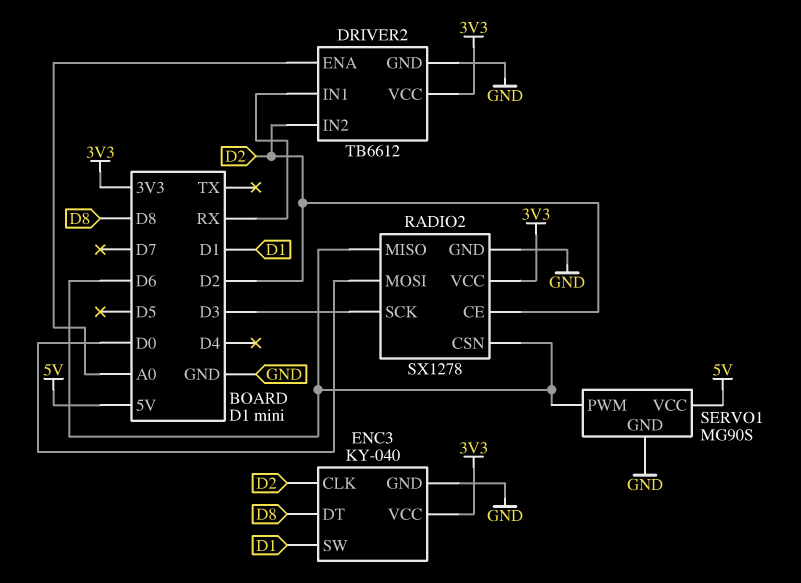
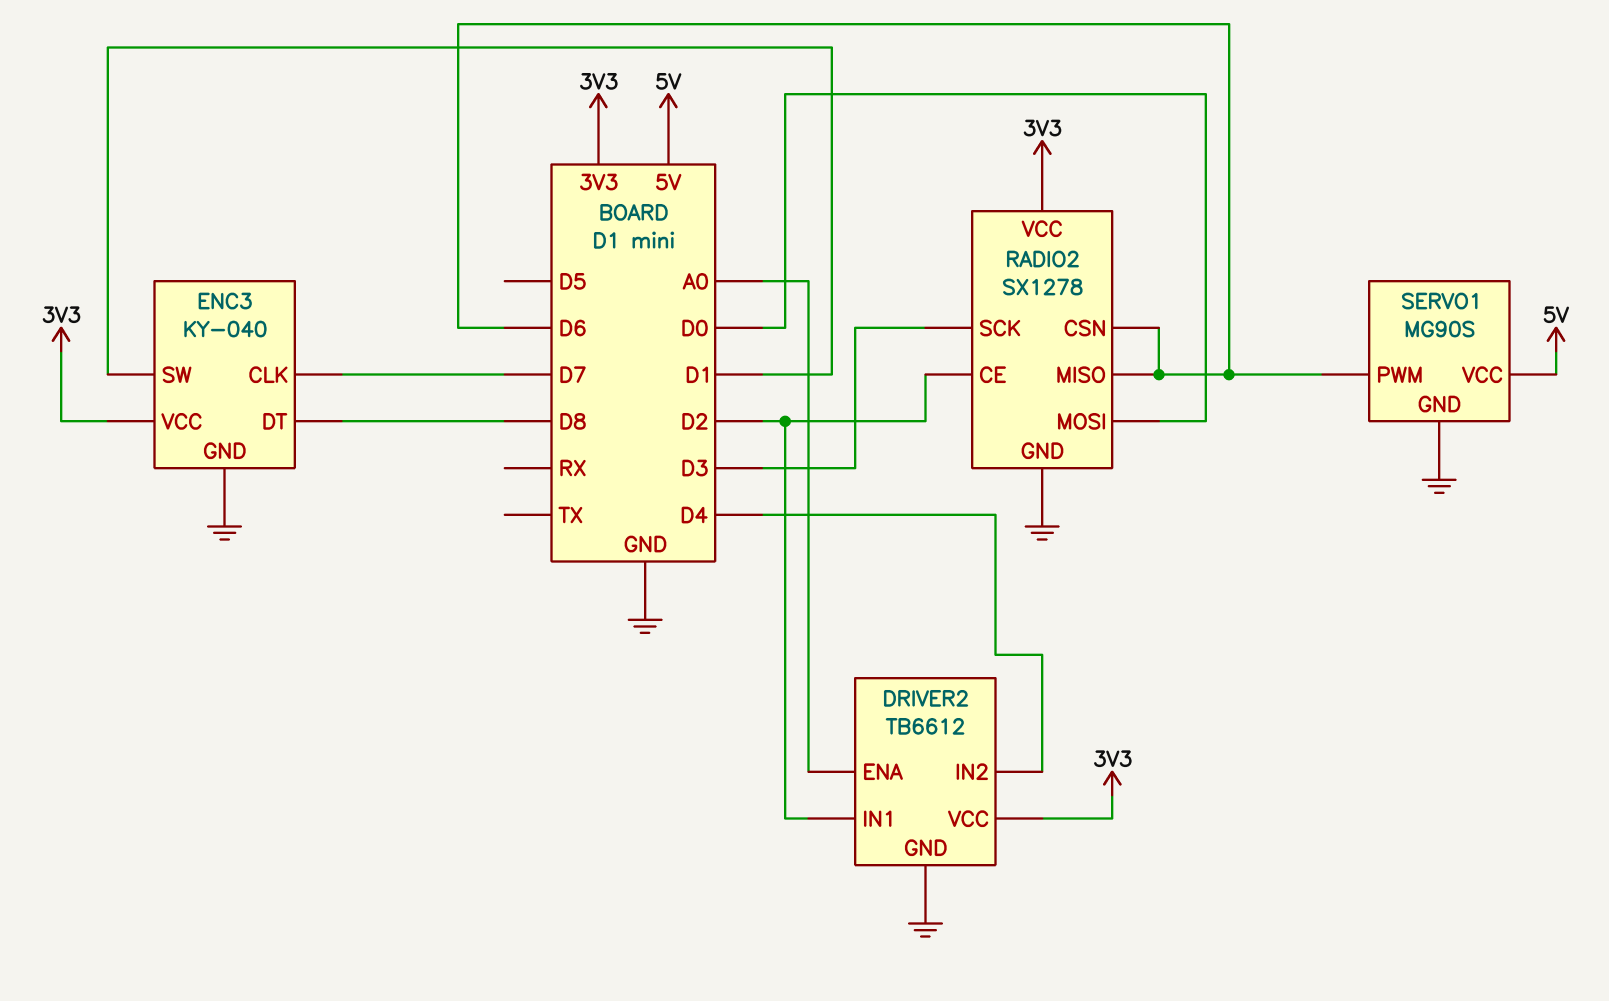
DRIVER2 pin IN1: RX -> D2
DRIVER2 pin IN2: D2 -> D4
ENC3 pin CLK: D2 -> D7

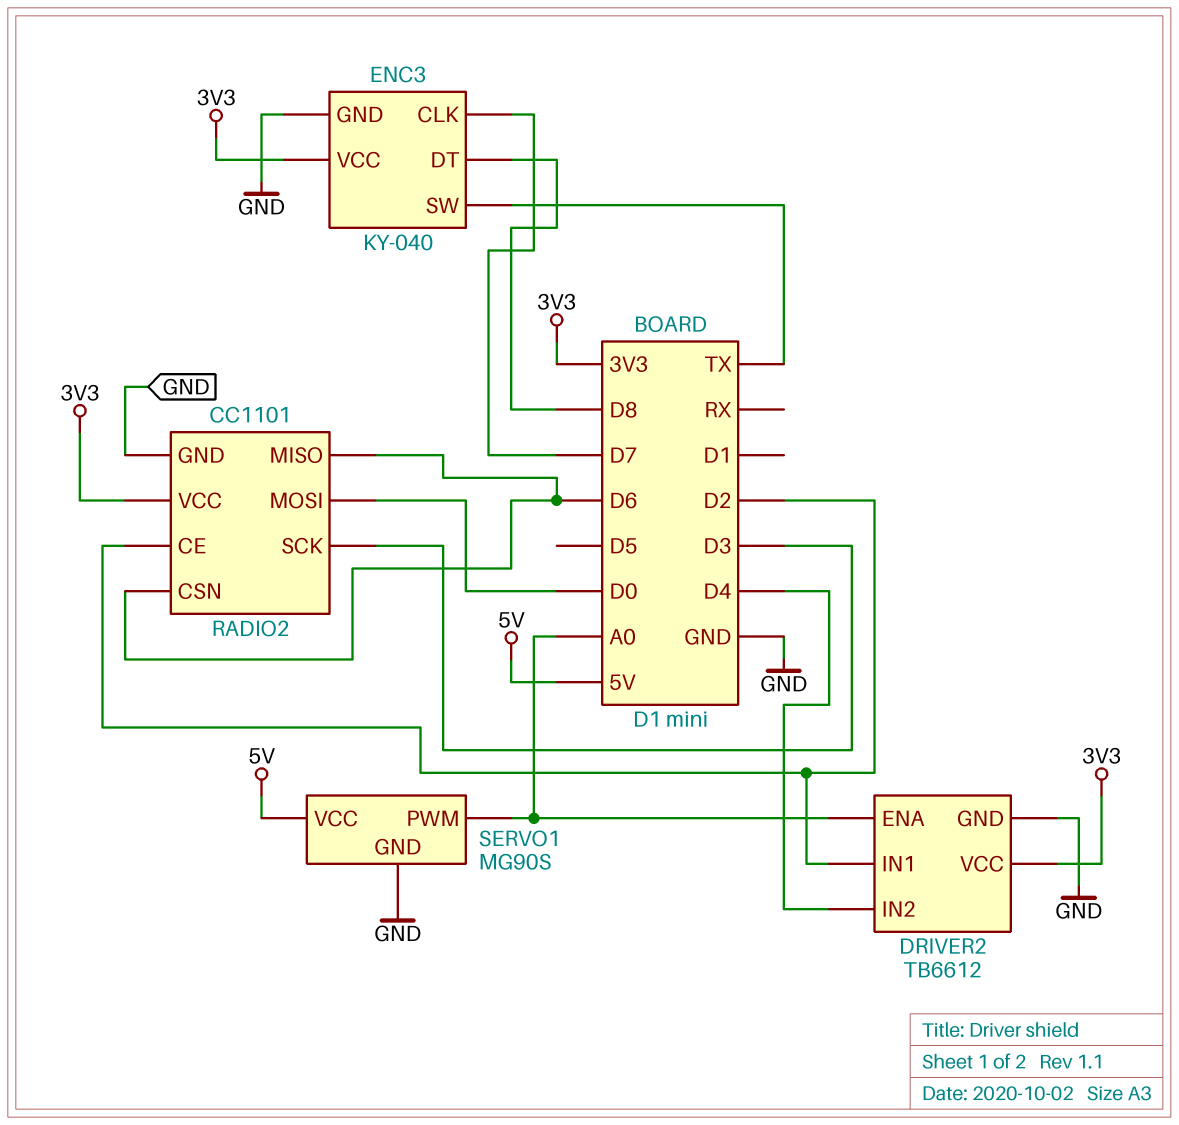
ENC3 pin SW: D1 -> TX
RADIO2: SX1278 -> CC1101
SERVO1 pin PWM: D6 -> A0

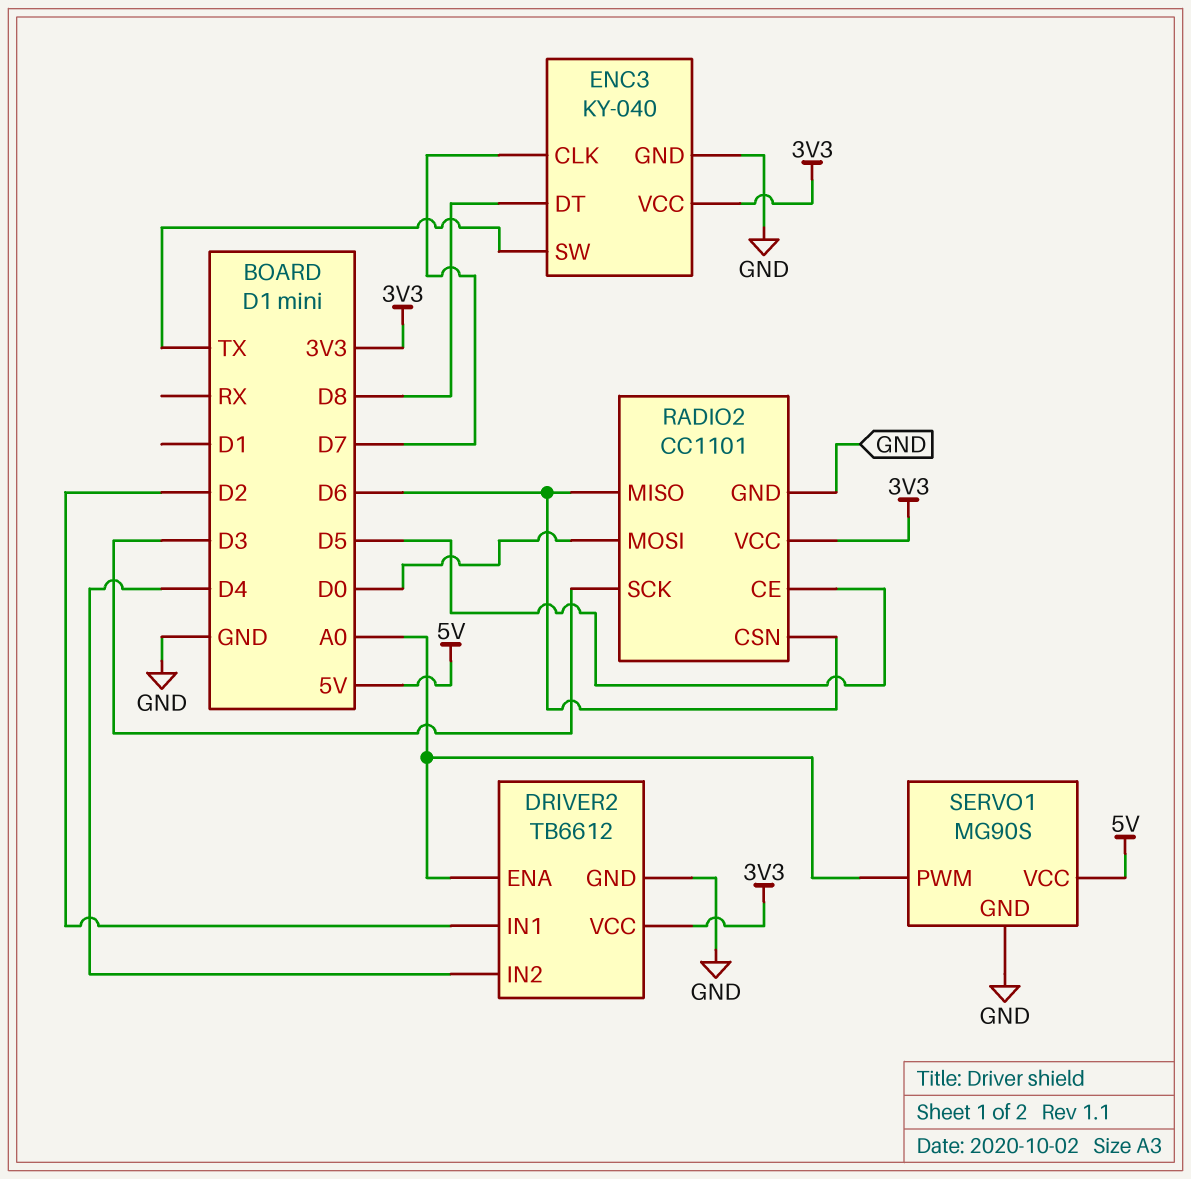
RADIO2 pin CE: D2 -> D5

